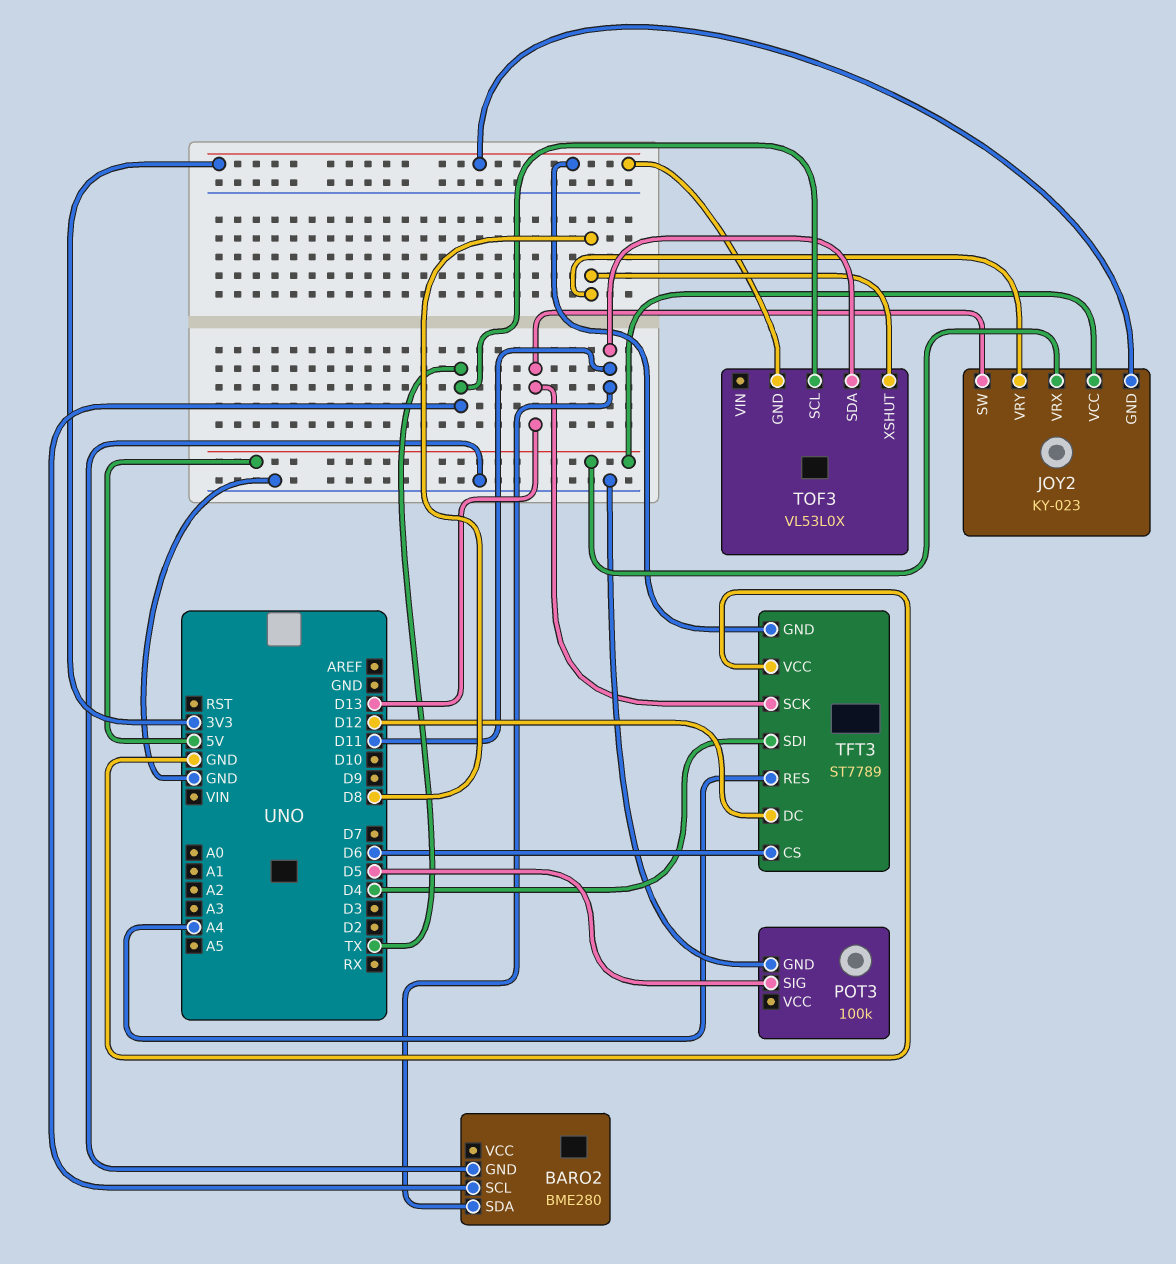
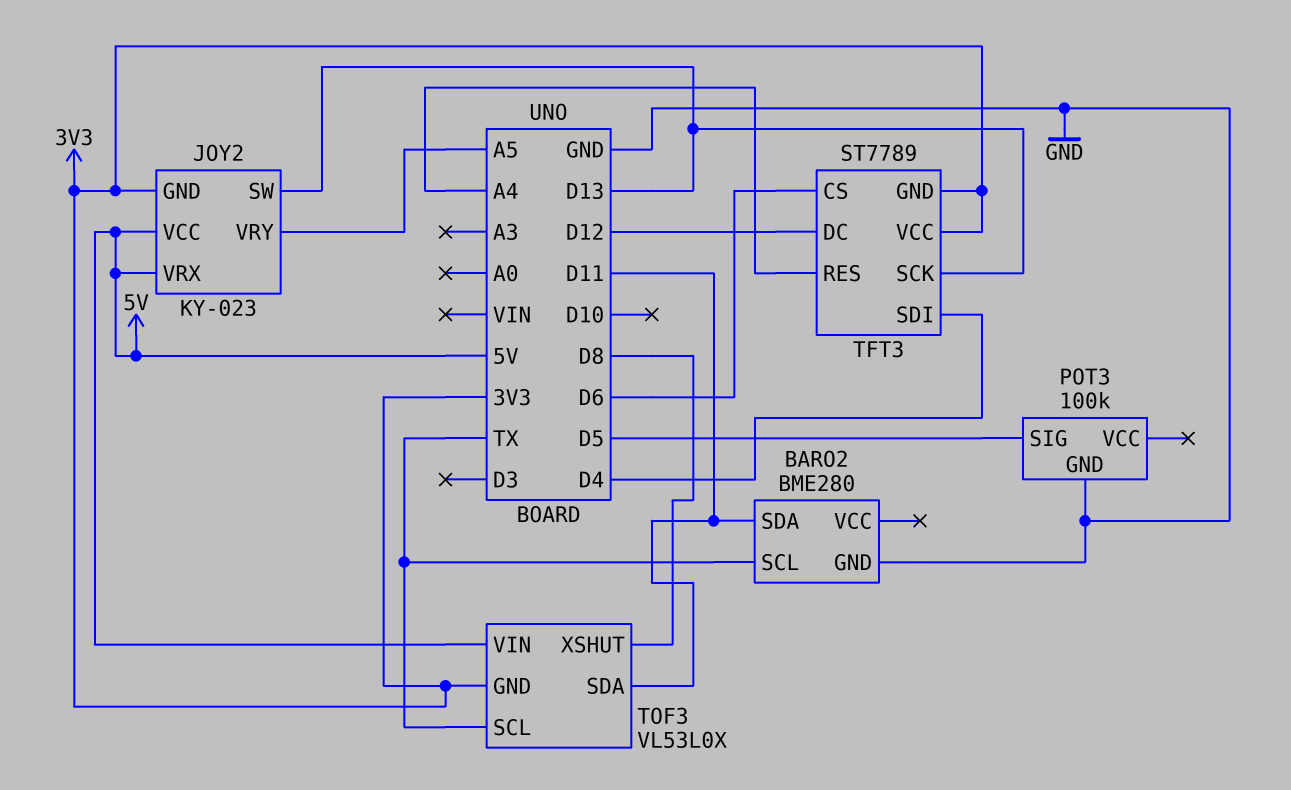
JOY2 pin VRY: D8 -> A5
TFT3 pin VCC: GND -> 3V3
TOF3 pin VIN: none -> 5V

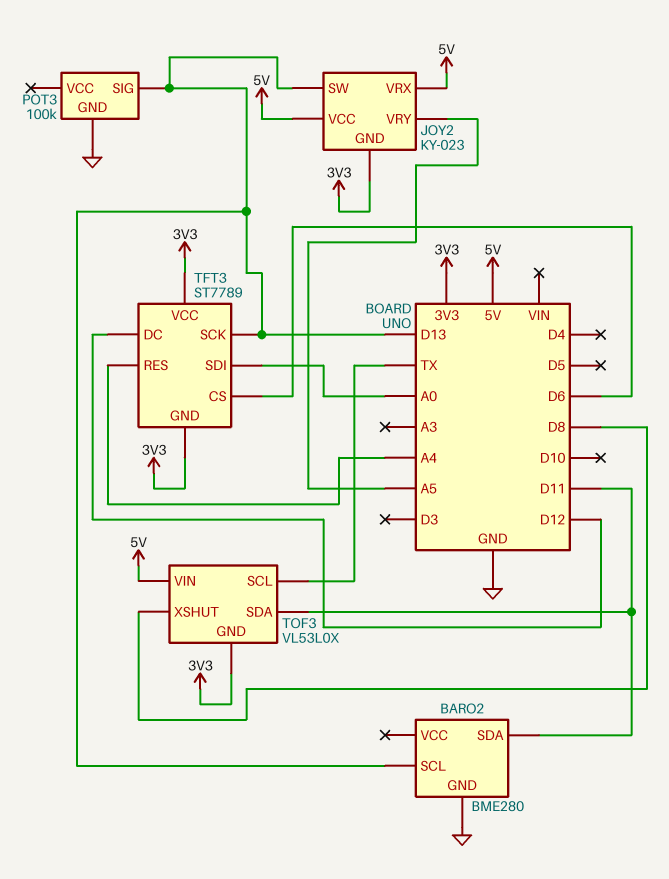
BARO2 pin SCL: TX -> D13
POT3 pin SIG: D5 -> D13
TFT3 pin SDI: D4 -> A0

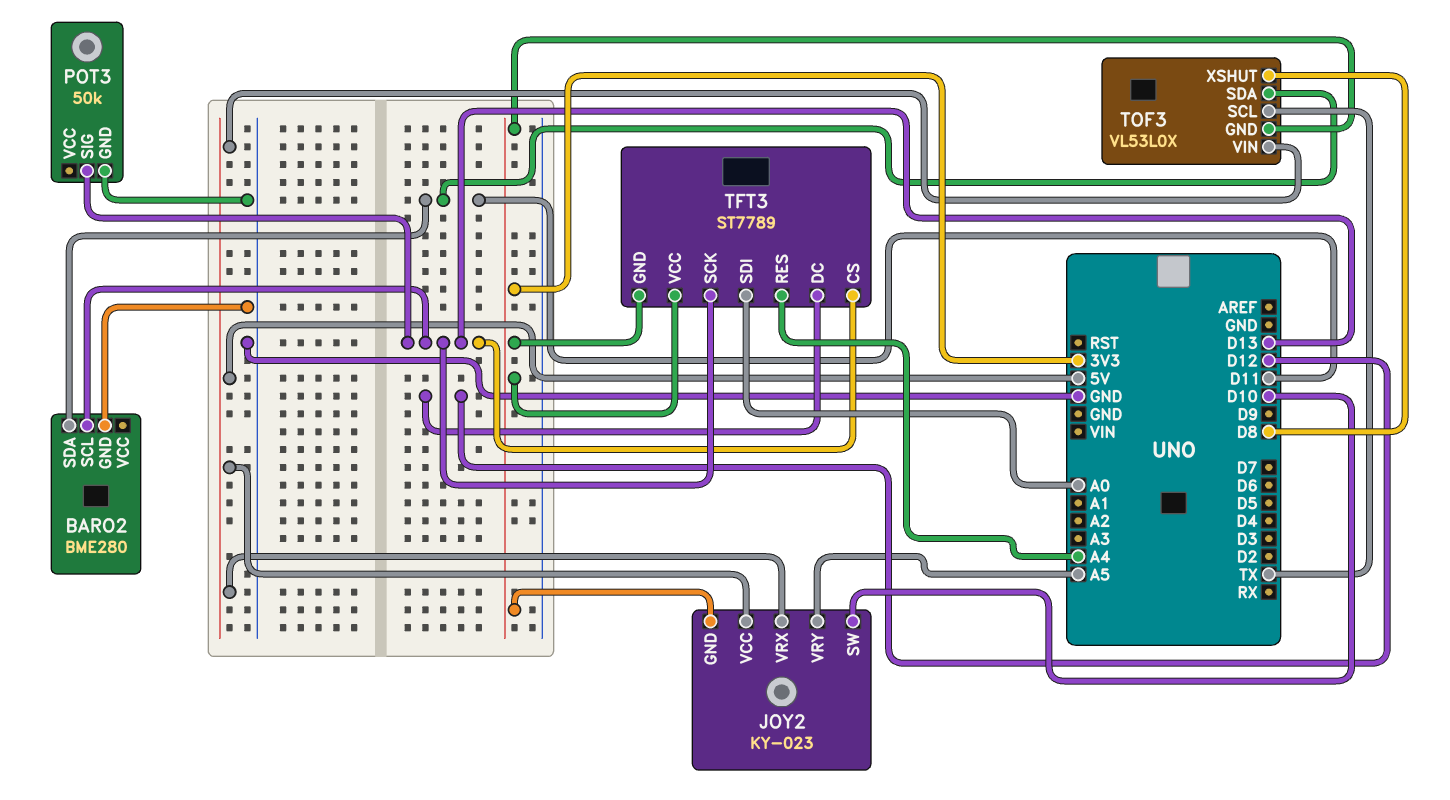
JOY2 pin SW: D13 -> D10
POT3: 100k -> 50k
TFT3 pin CS: D6 -> D13

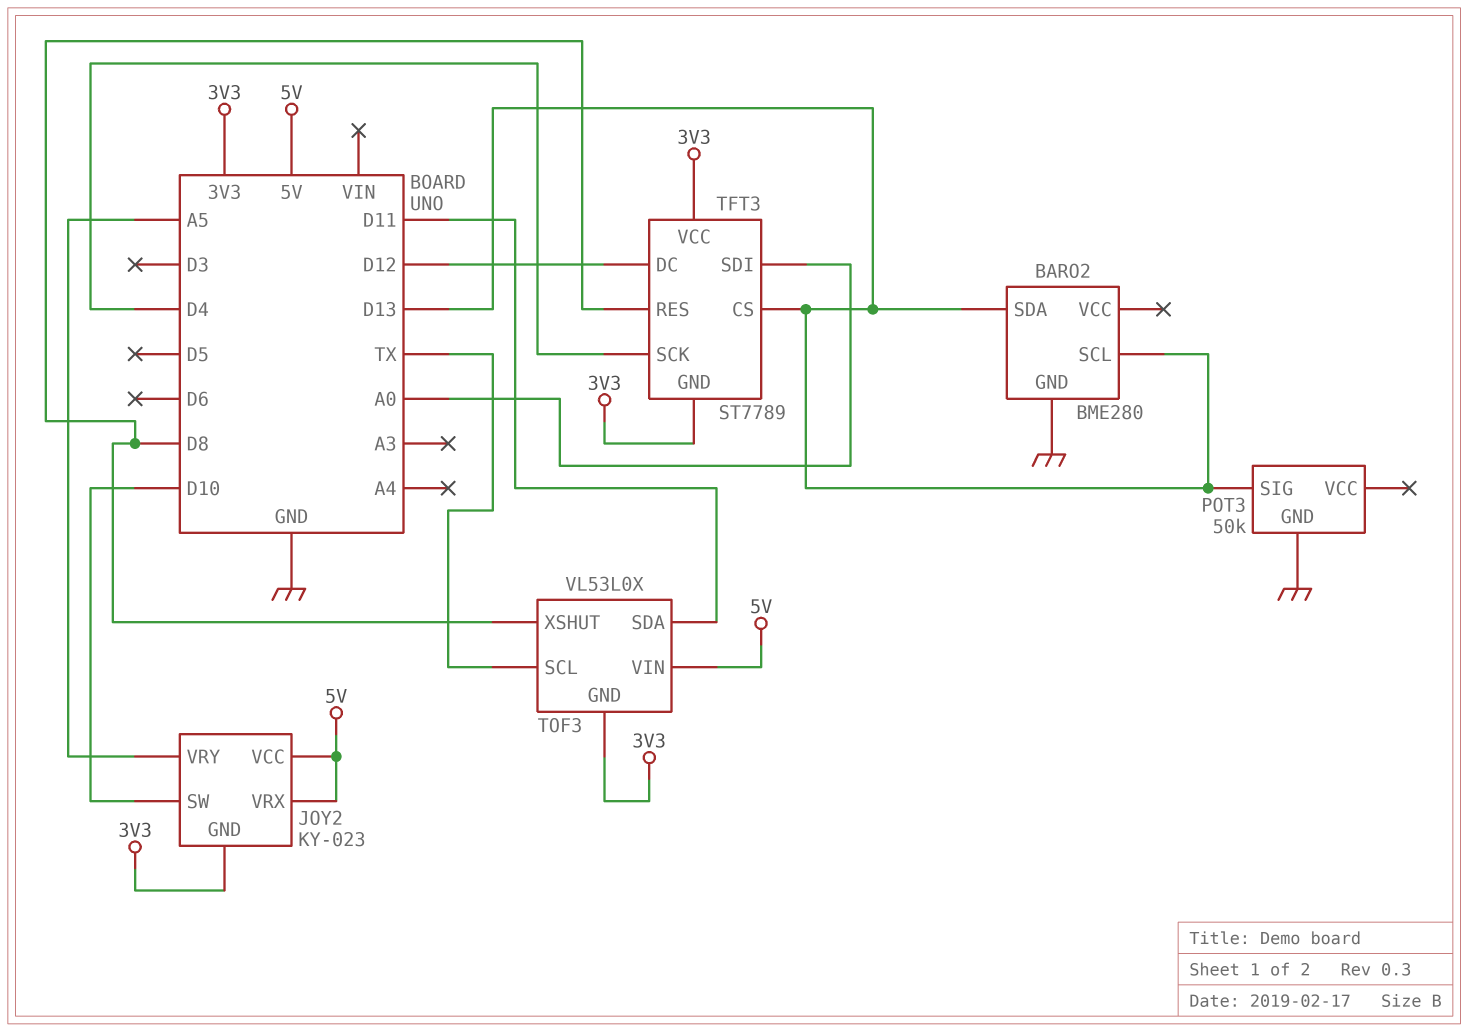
BARO2 pin SDA: D11 -> D13
TFT3 pin RES: A4 -> D8
TFT3 pin SCK: D13 -> D4

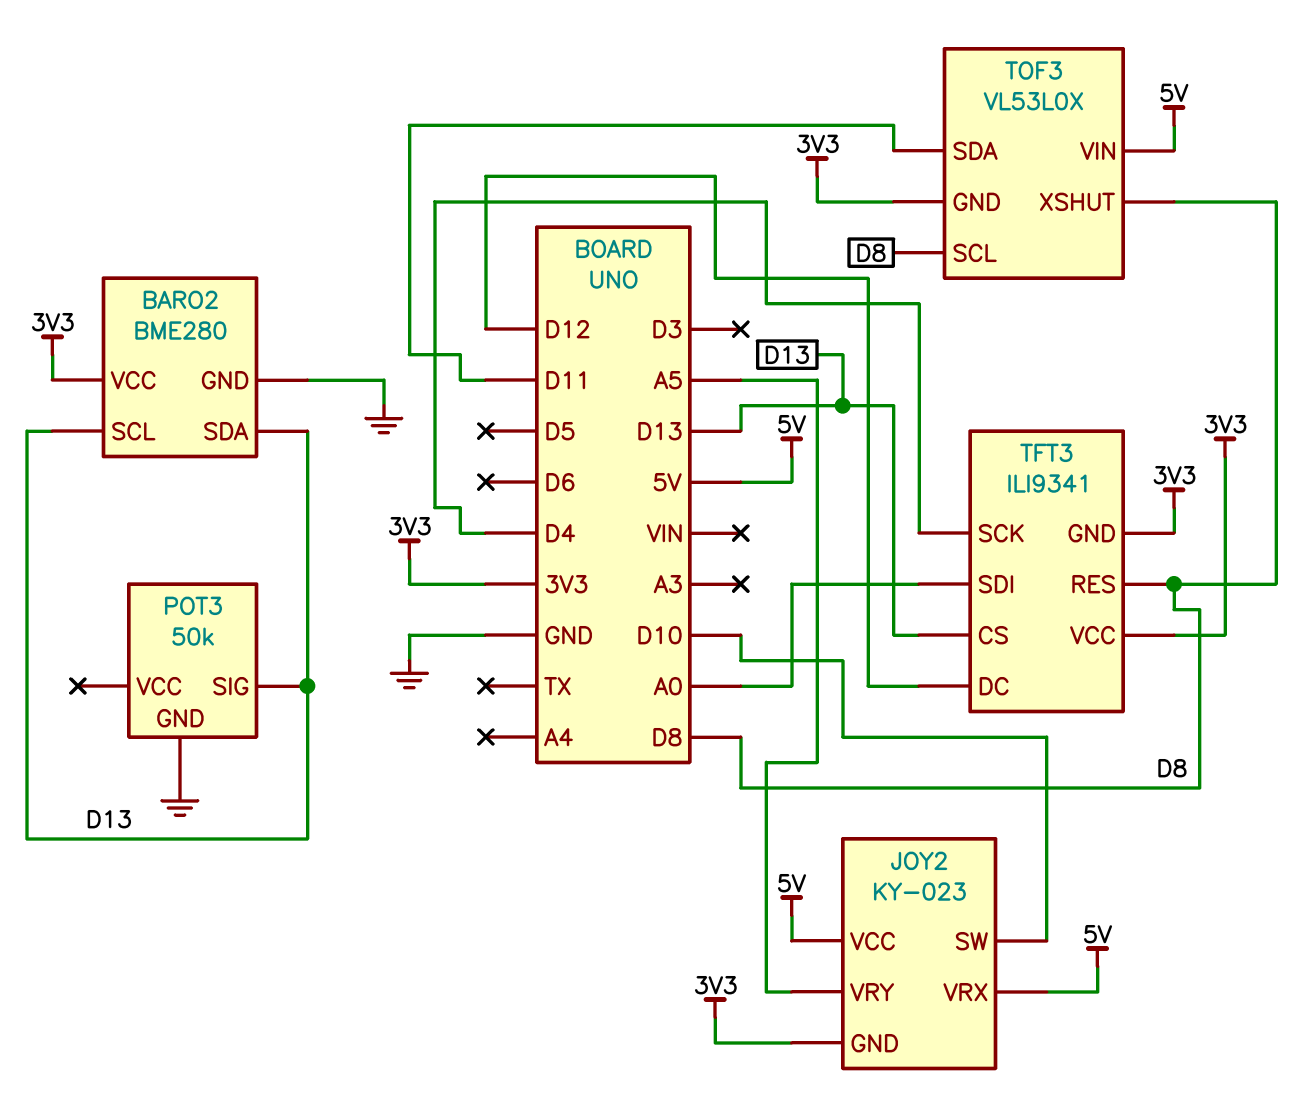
BARO2 pin VCC: none -> 3V3
TFT3: ST7789 -> ILI9341
TOF3 pin SCL: TX -> D8

